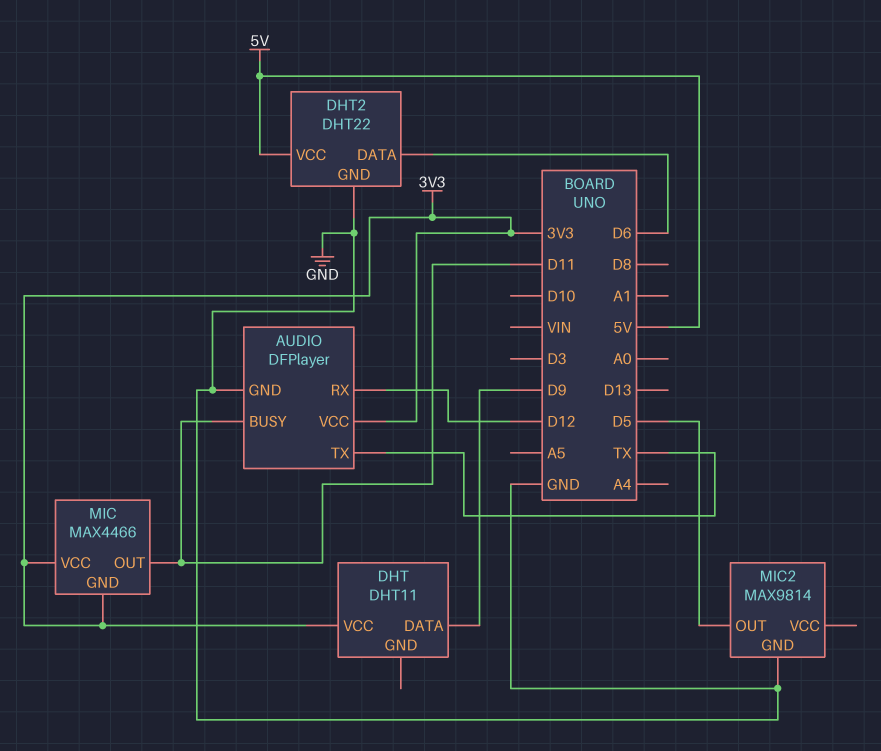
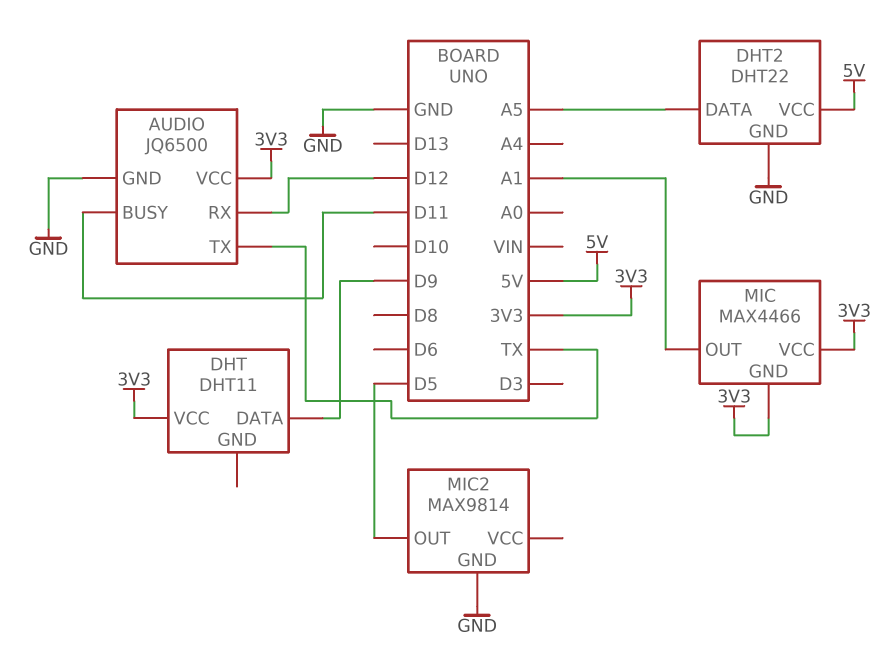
AUDIO: DFPlayer -> JQ6500
DHT2 pin DATA: D6 -> A5
MIC pin OUT: D11 -> A1

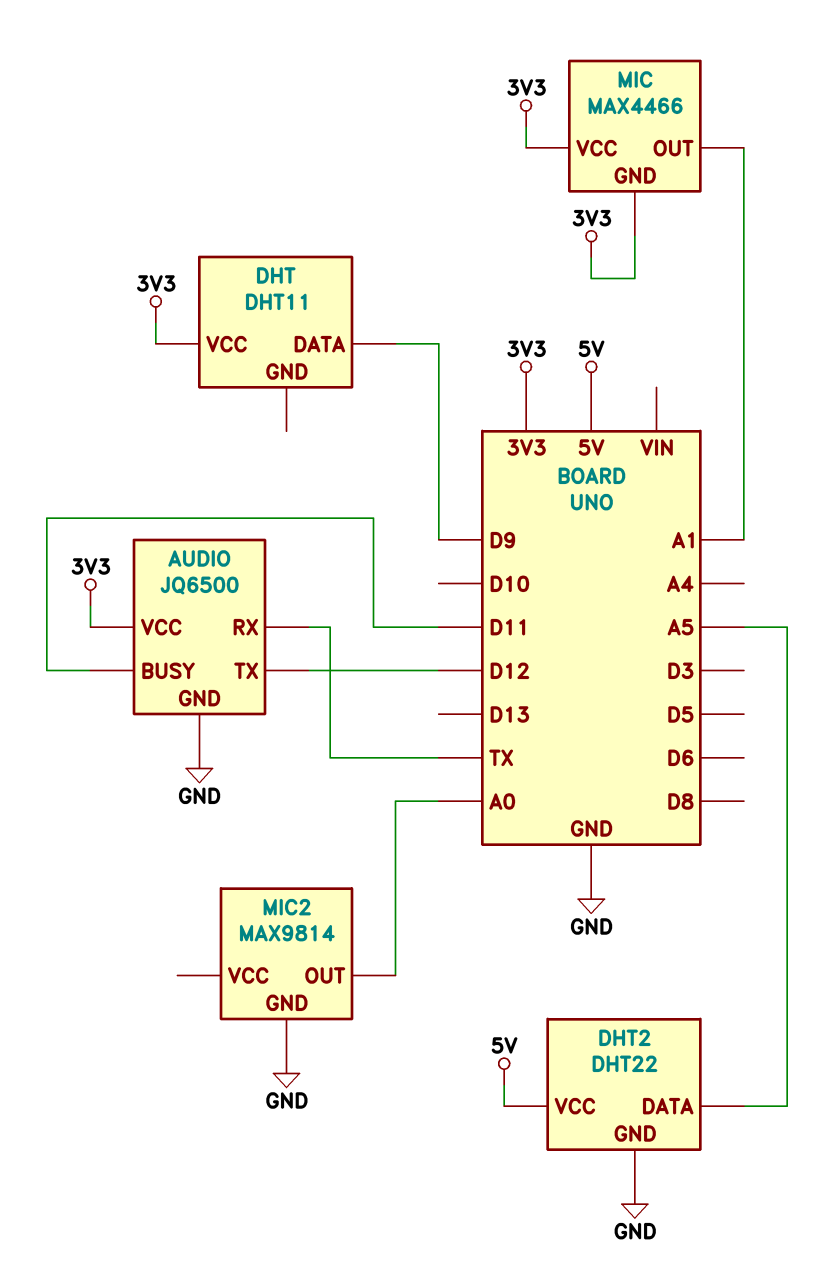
AUDIO pin RX: D12 -> TX
AUDIO pin TX: TX -> D12
MIC2 pin OUT: D5 -> A0

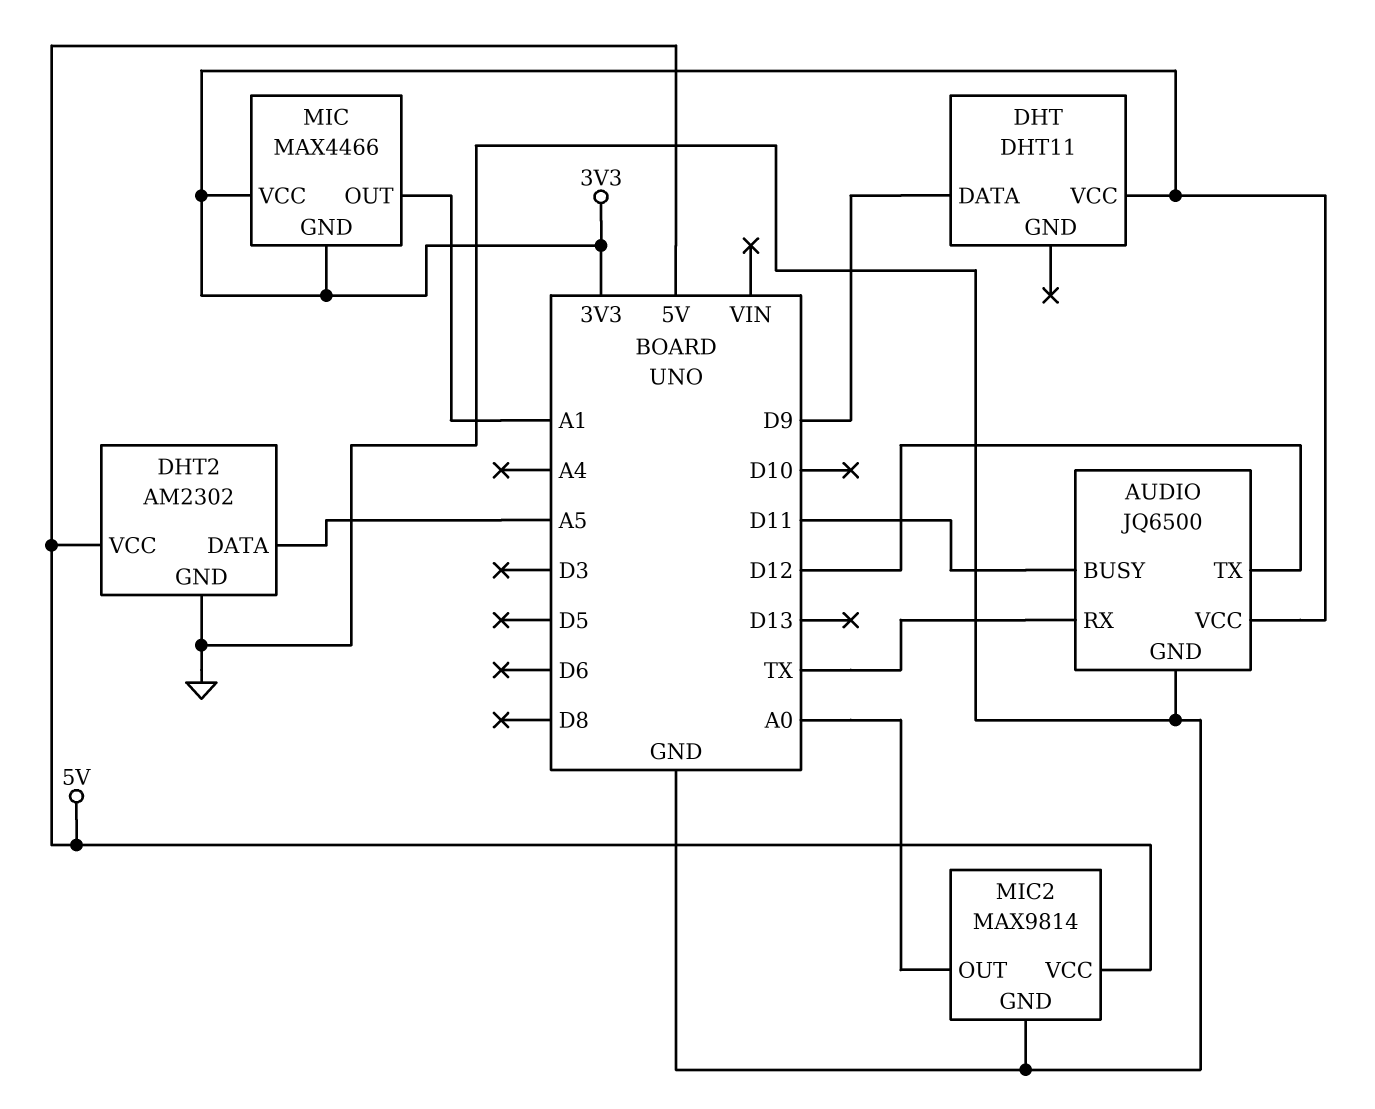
DHT2: DHT22 -> AM2302
MIC2 pin VCC: none -> 5V

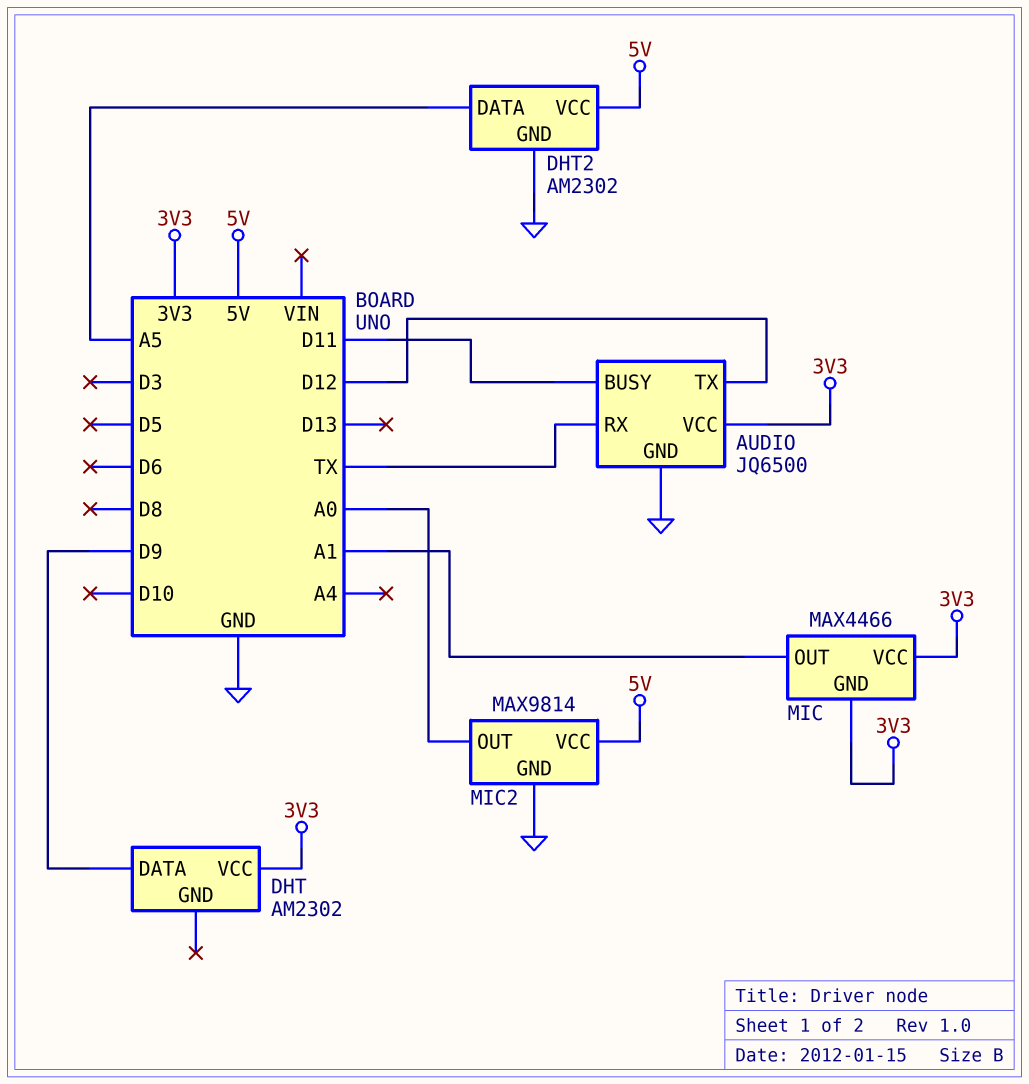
DHT: DHT11 -> AM2302

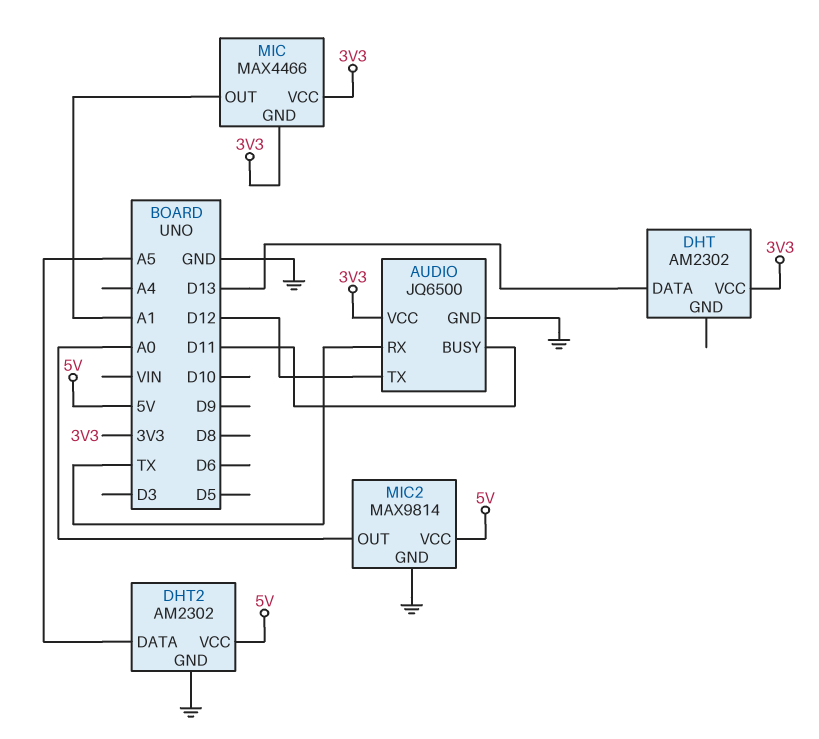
DHT pin DATA: D9 -> D13

